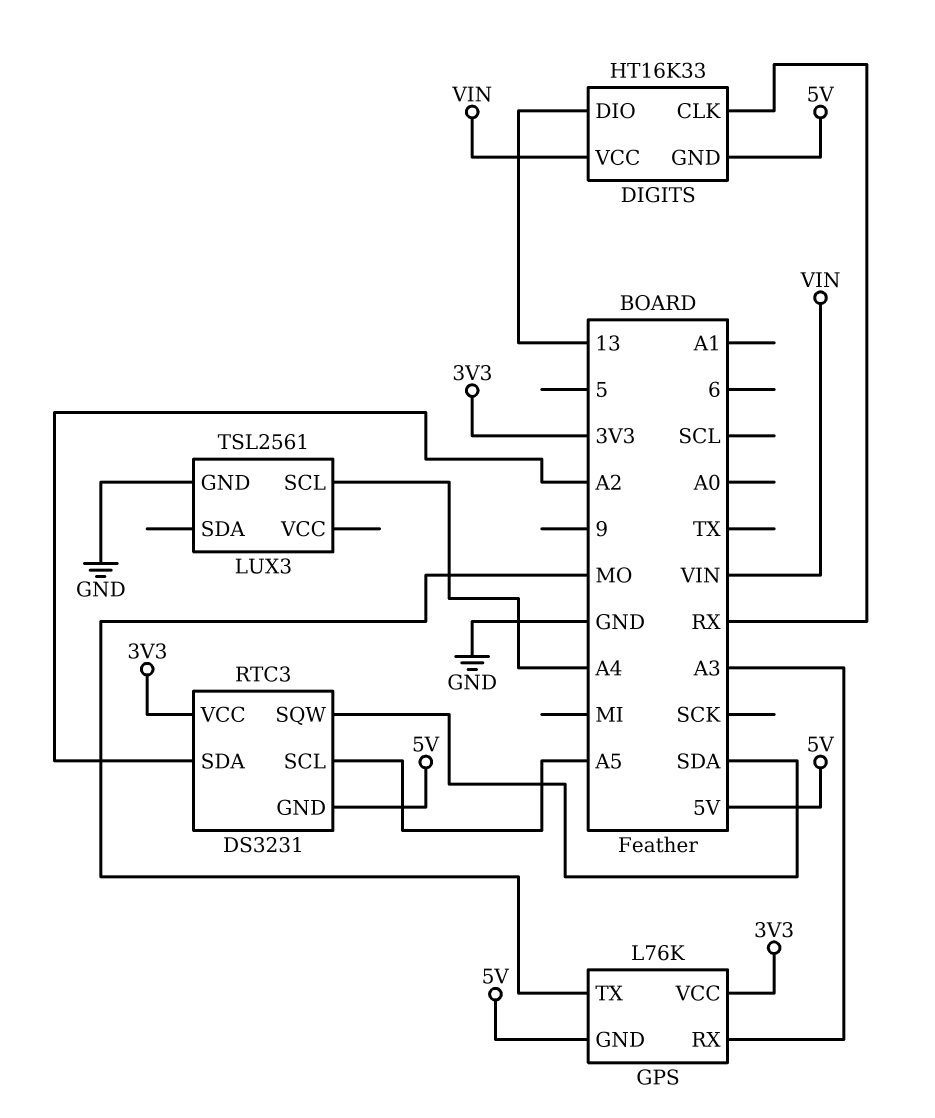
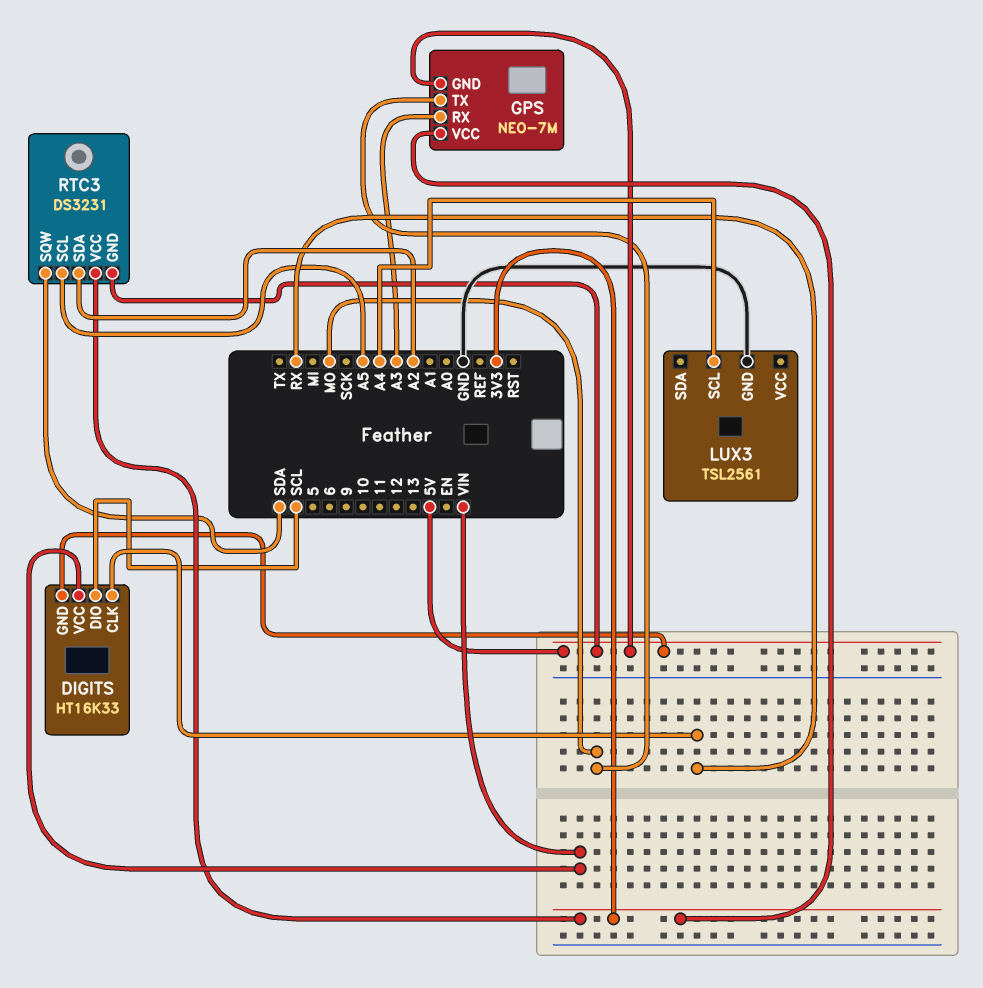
DIGITS pin DIO: 13 -> SCL
GPS: L76K -> NEO-7M

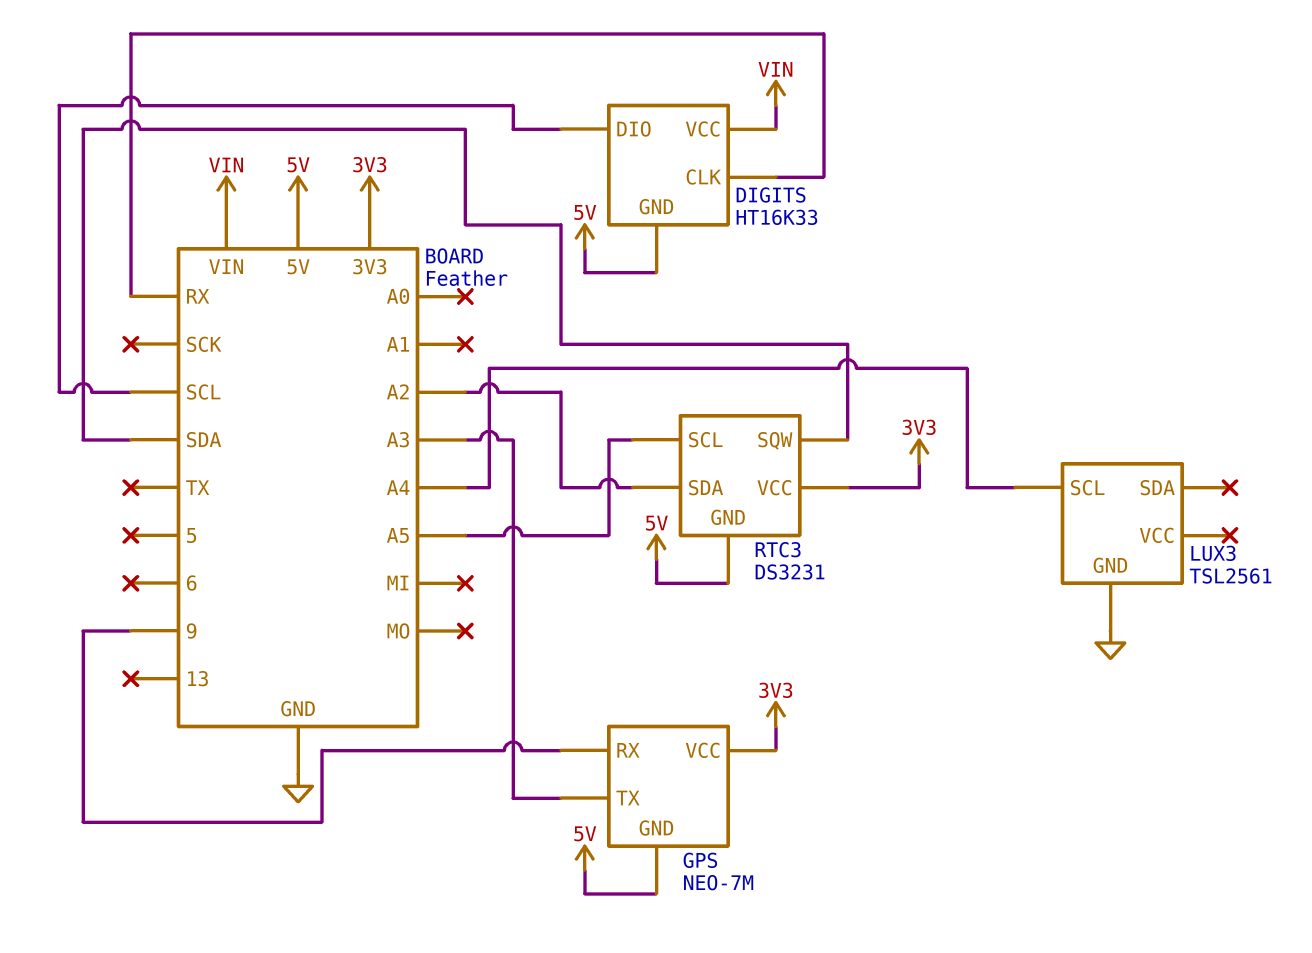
GPS pin RX: A3 -> 9
GPS pin TX: MO -> A3

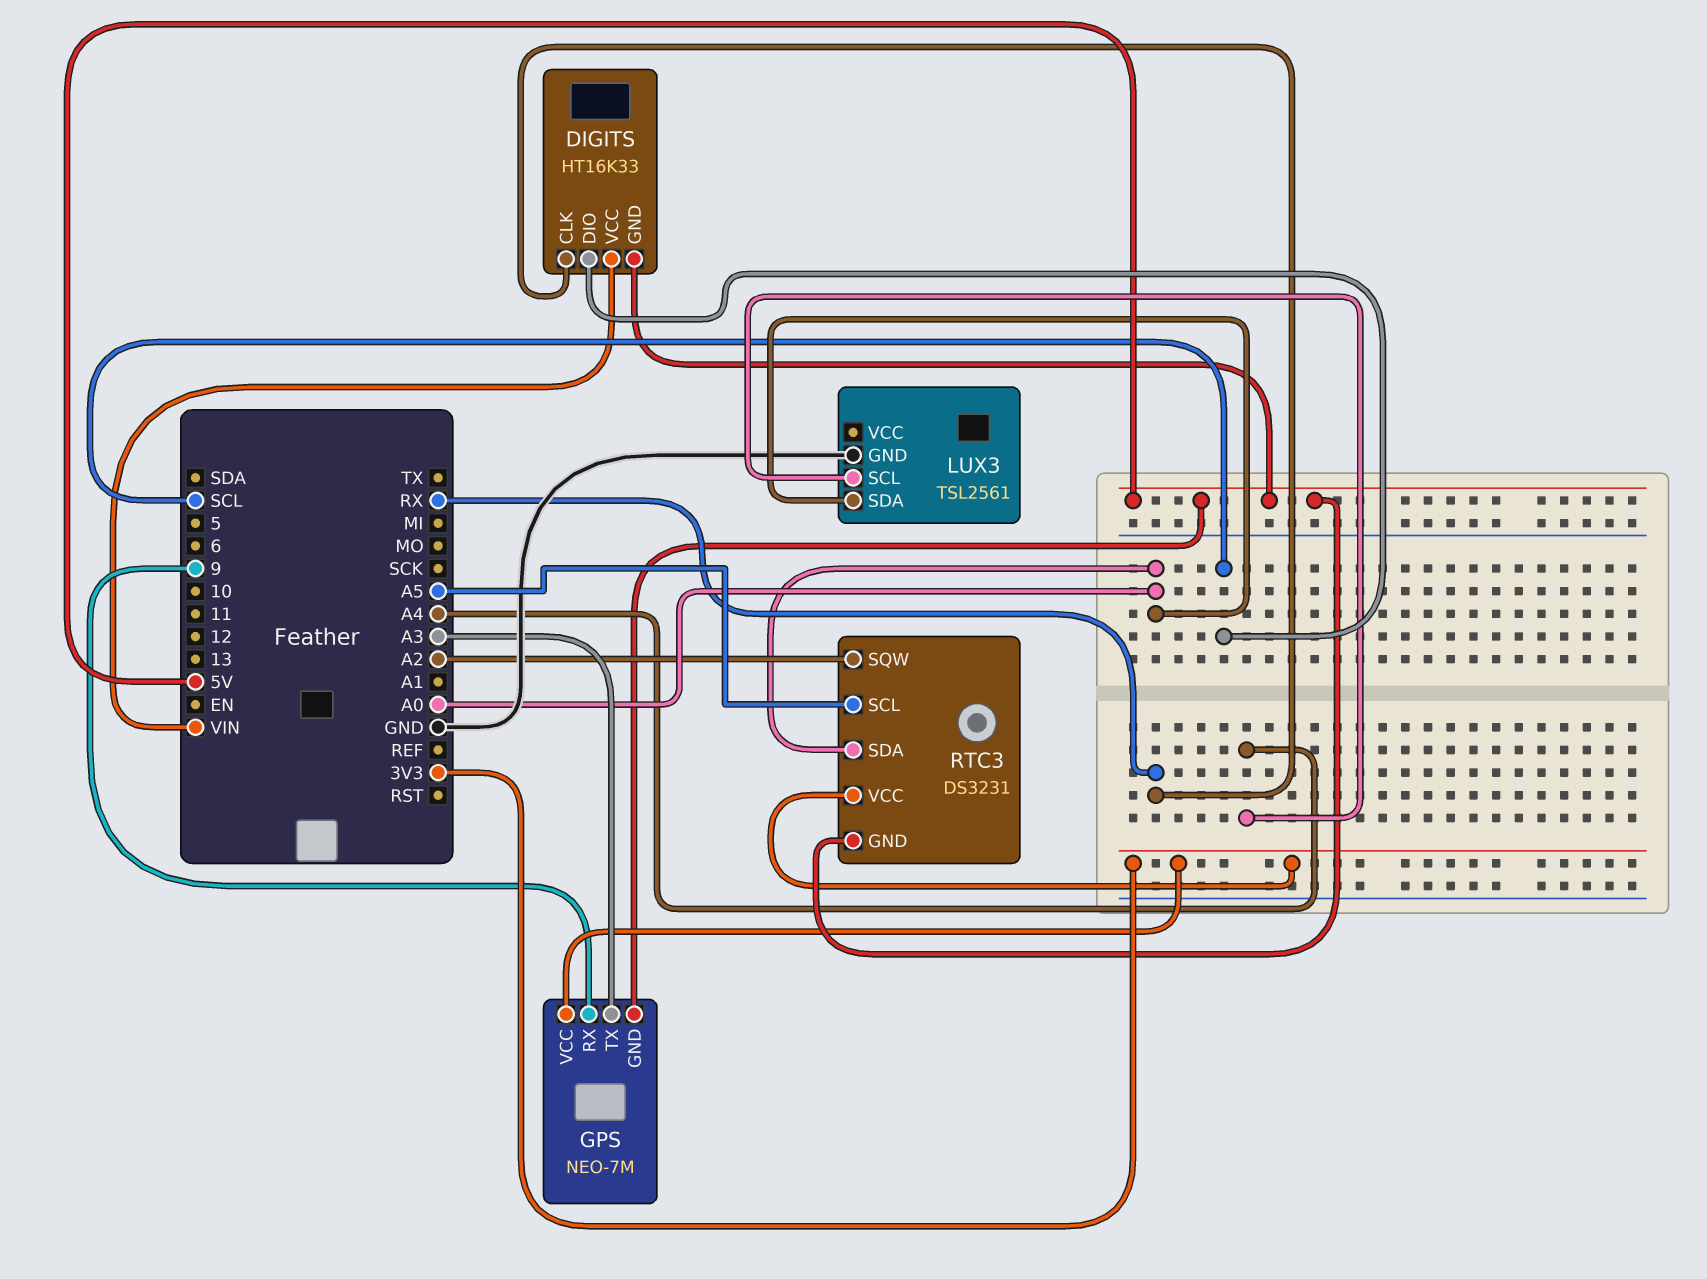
LUX3 pin SDA: none -> A0
RTC3 pin SDA: A2 -> A0
RTC3 pin SQW: SDA -> A2

